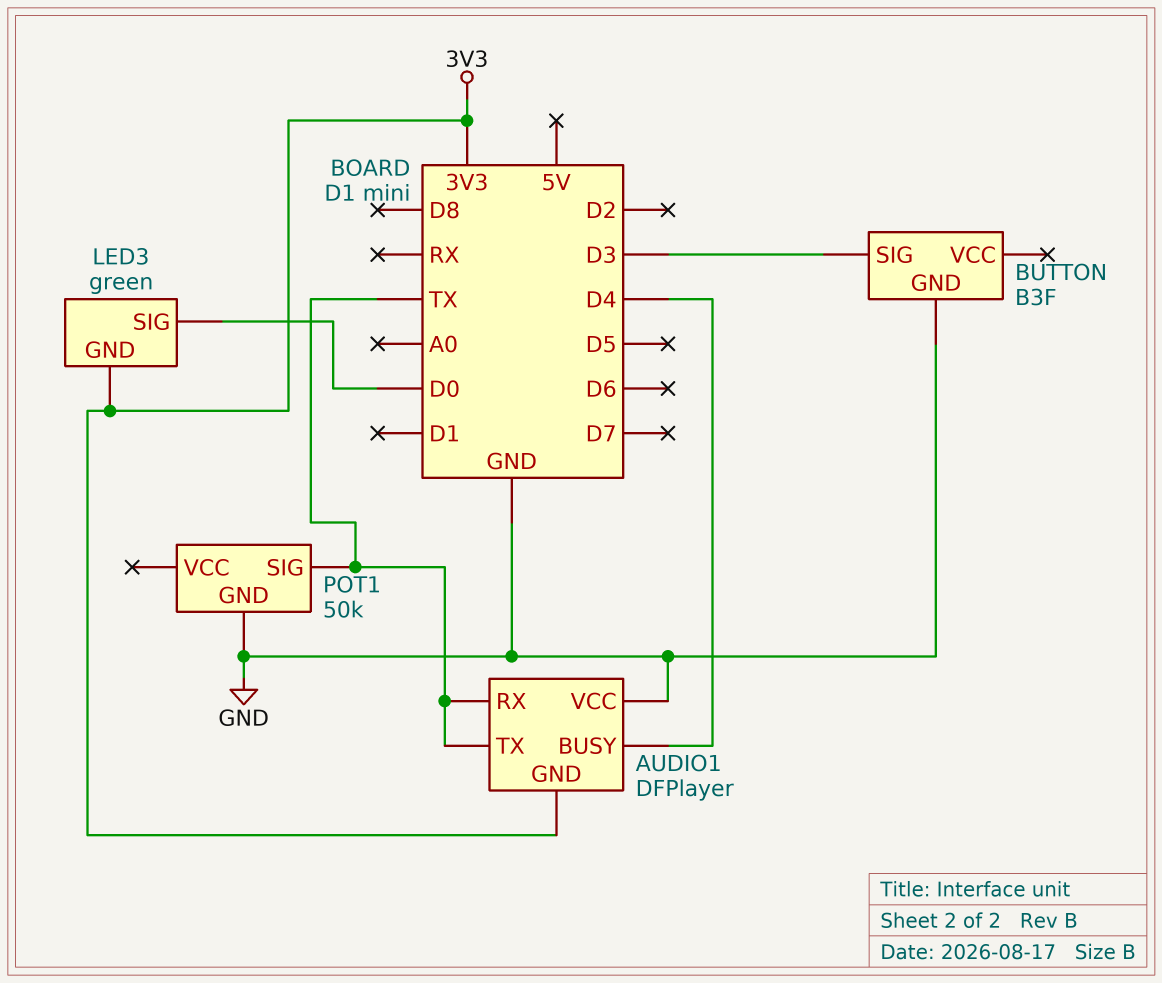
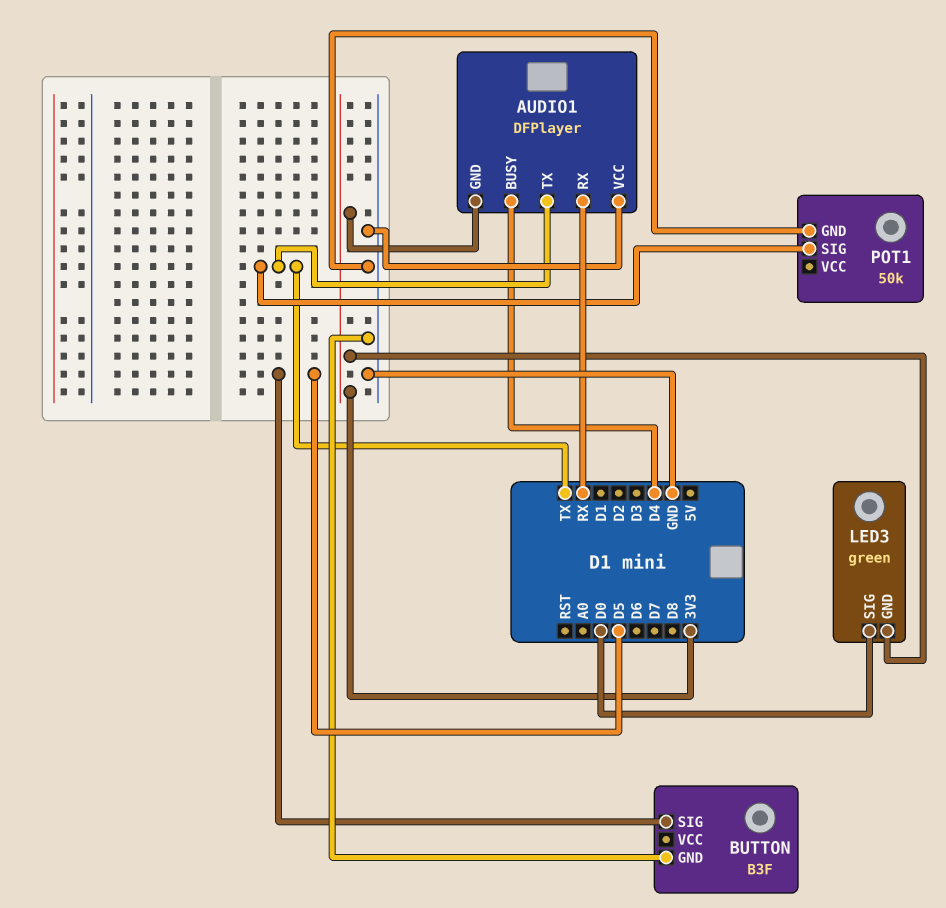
AUDIO1 pin RX: TX -> RX
BUTTON pin SIG: D3 -> D5

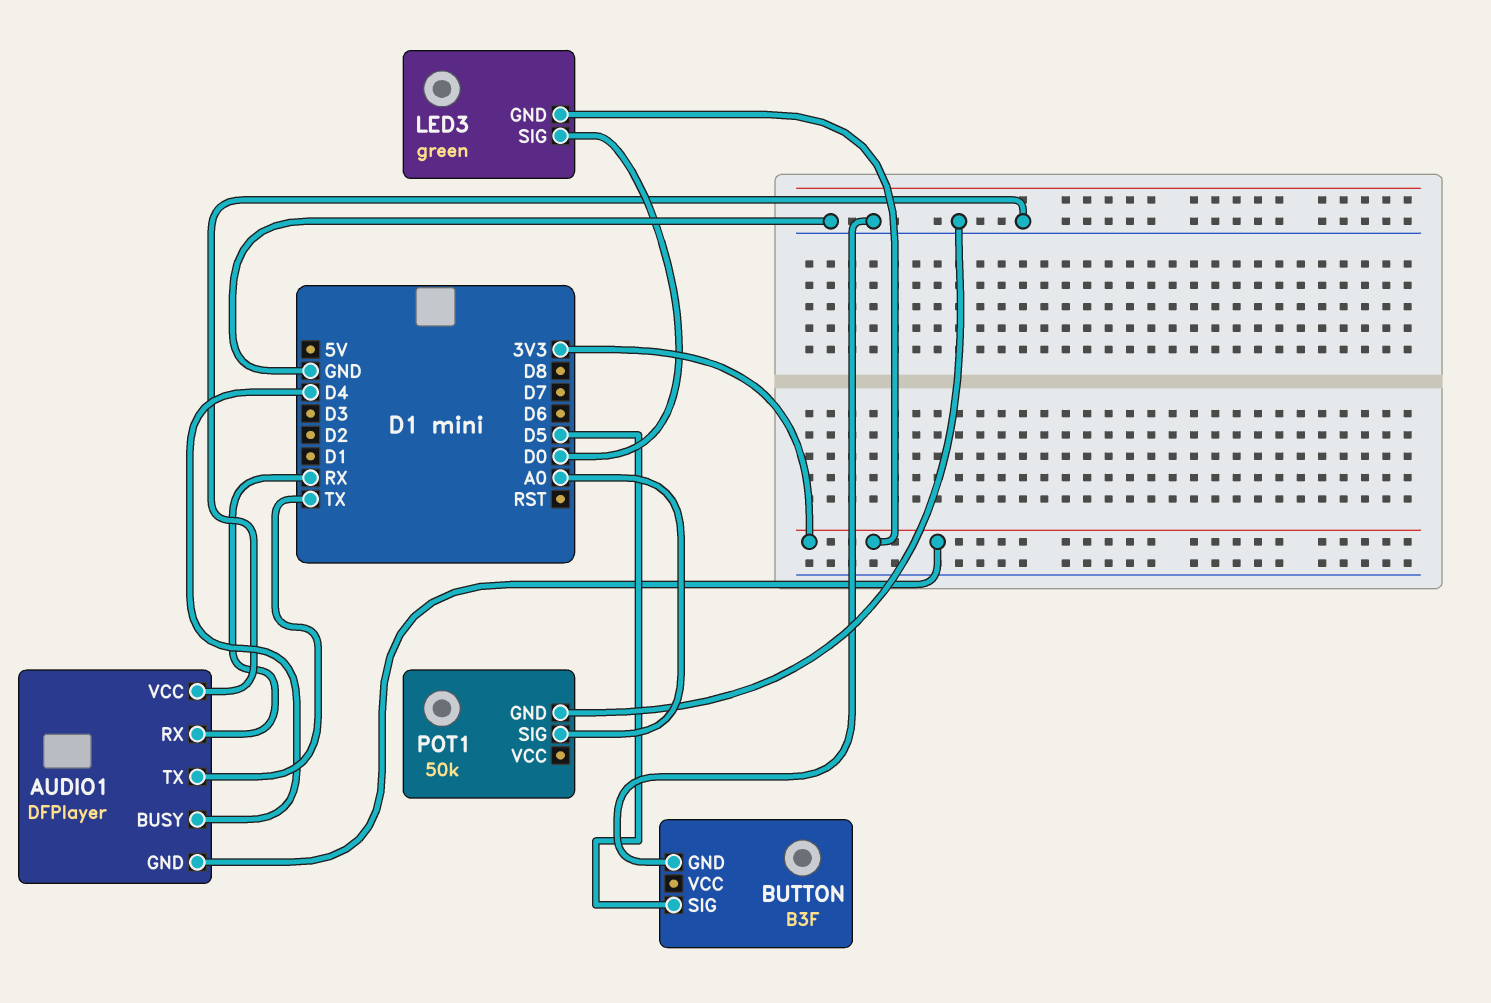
POT1 pin SIG: TX -> A0

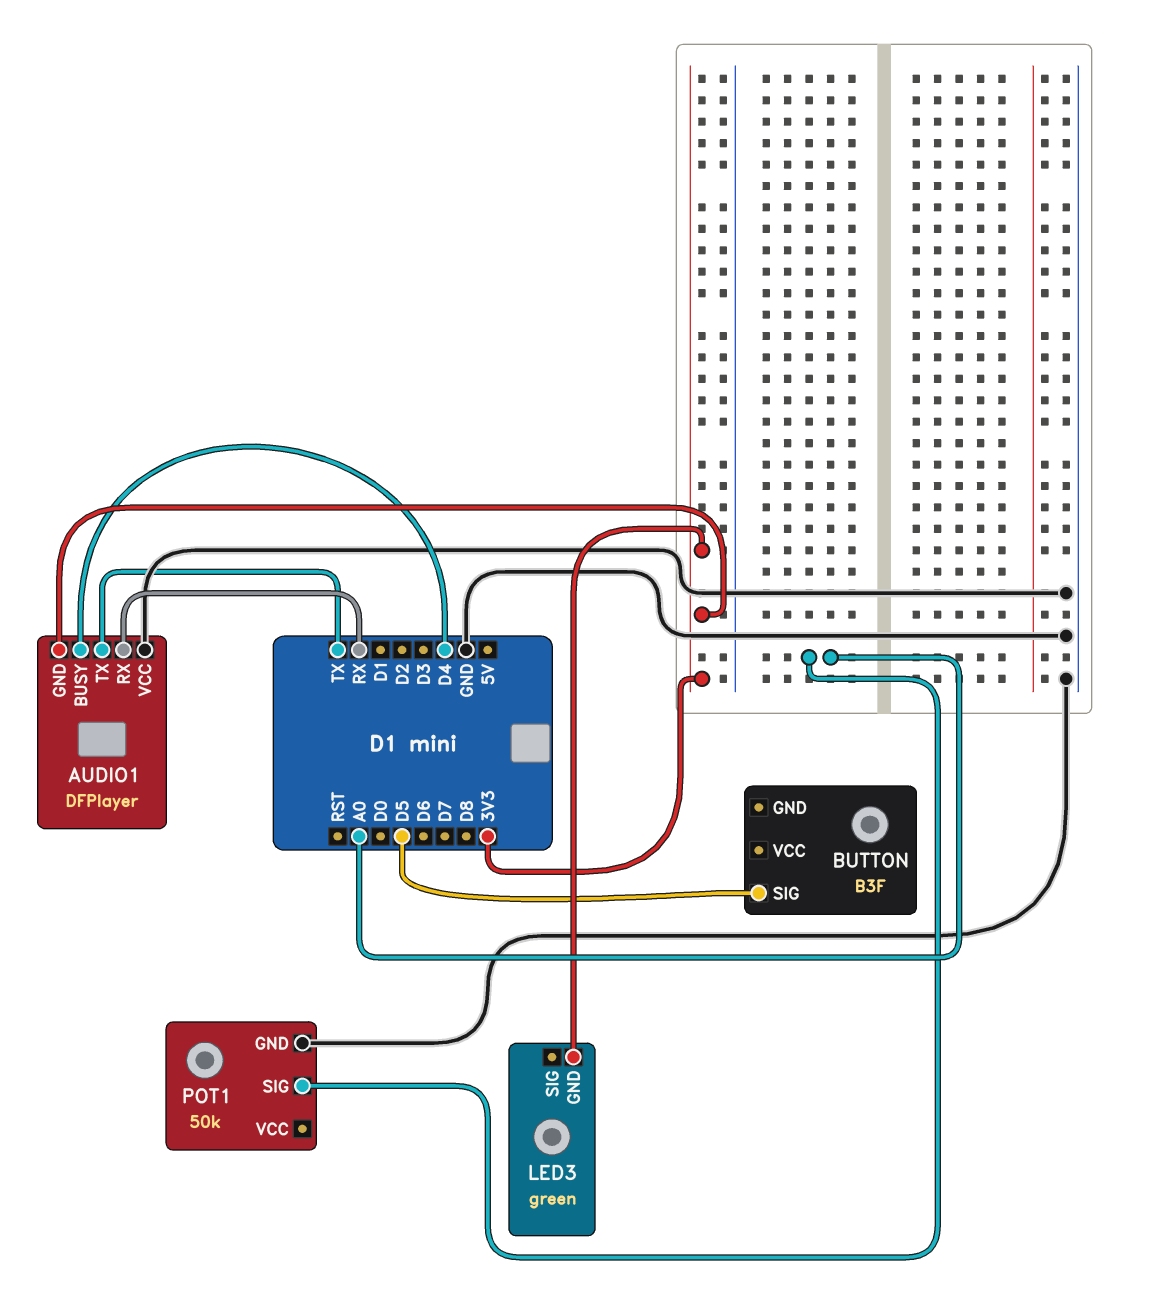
BUTTON pin GND: GND -> none
LED3 pin SIG: D0 -> none

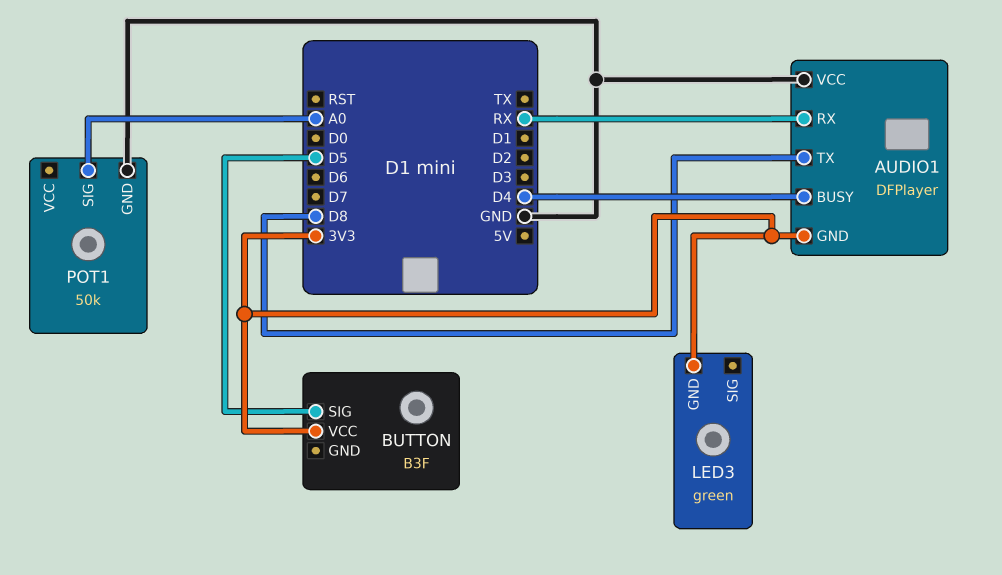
AUDIO1 pin TX: TX -> D8
BUTTON pin VCC: none -> 3V3

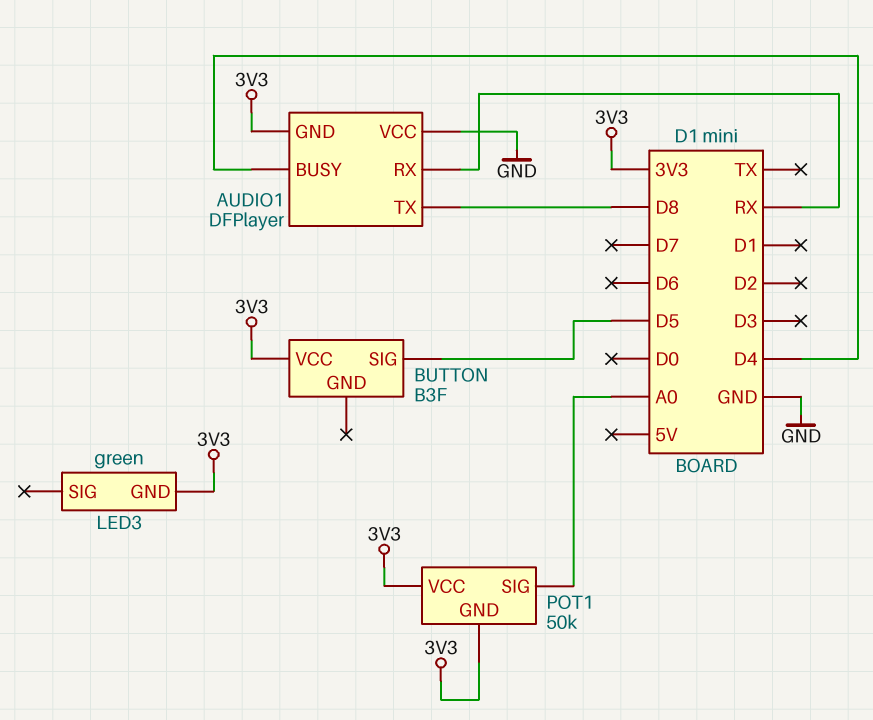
POT1 pin GND: GND -> 3V3
POT1 pin VCC: none -> 3V3

